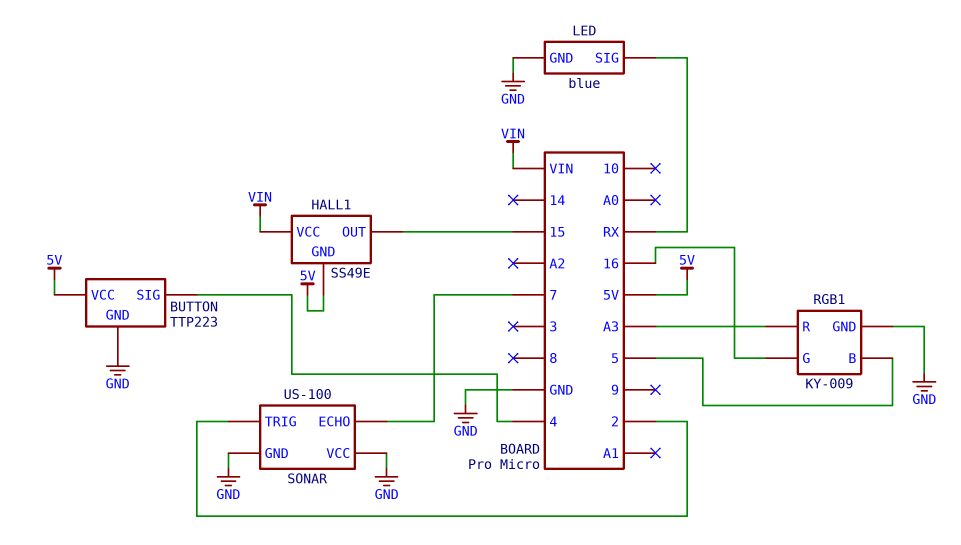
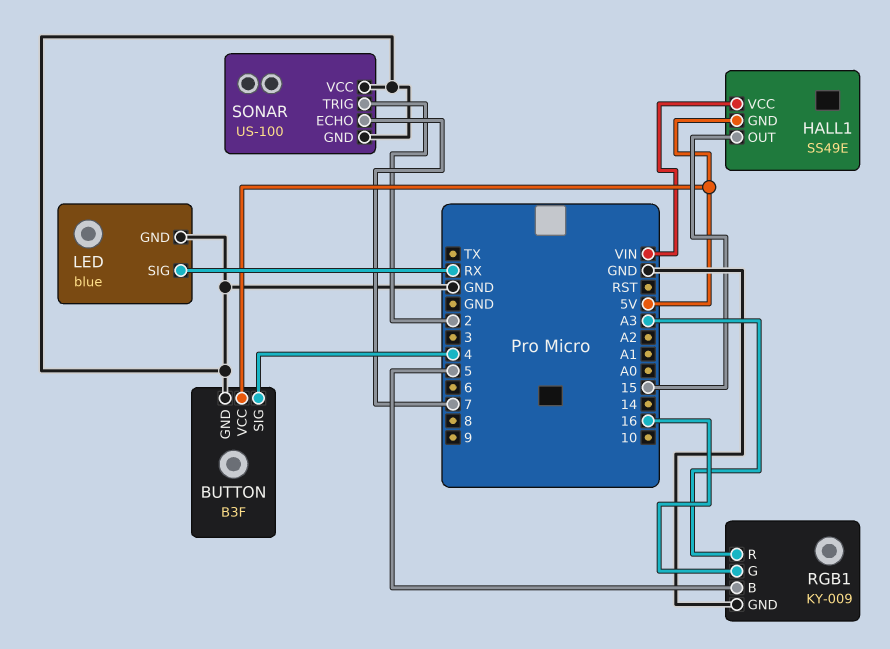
BUTTON: TTP223 -> B3F

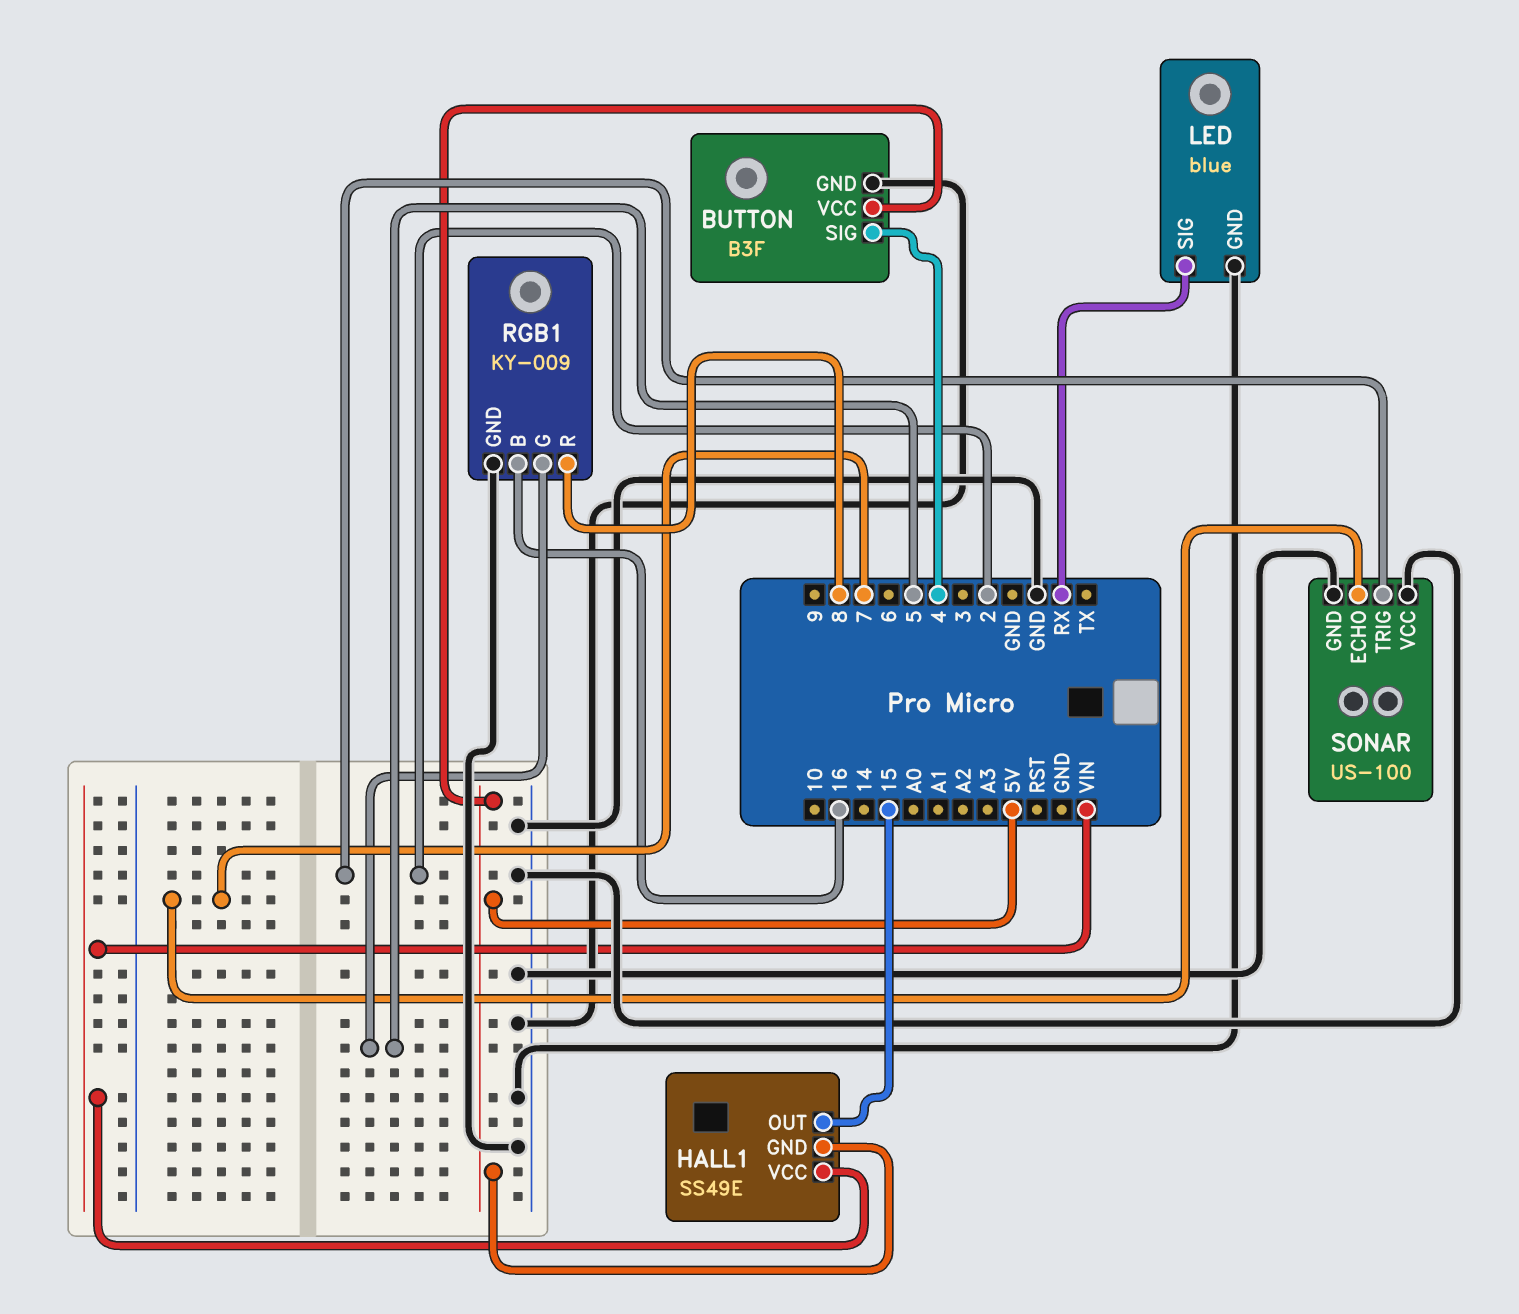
RGB1 pin B: 5 -> 16
RGB1 pin G: 16 -> 5
RGB1 pin R: A3 -> 8

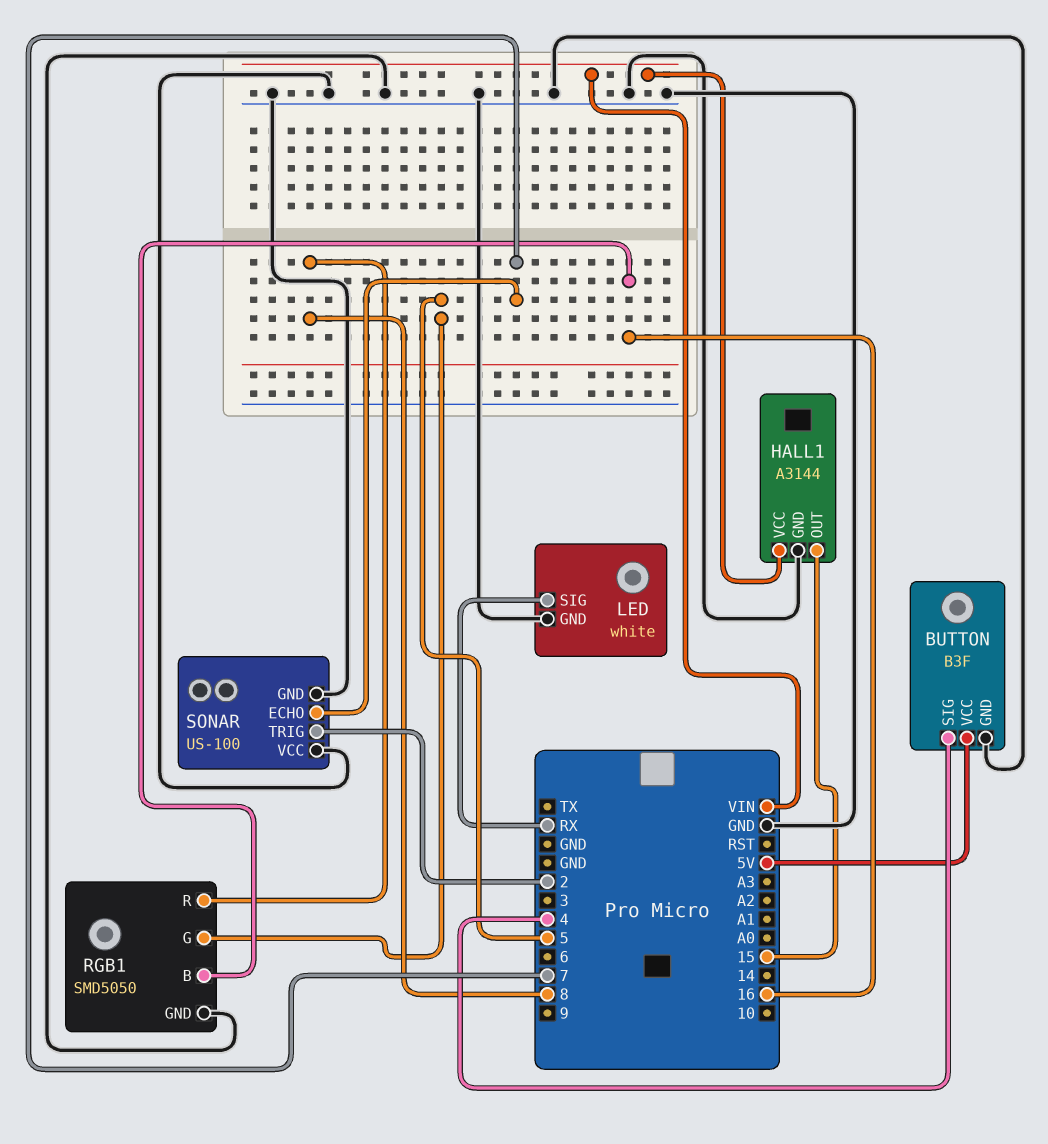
HALL1: SS49E -> A3144
HALL1 pin GND: 5V -> GND
LED: blue -> white
RGB1: KY-009 -> SMD5050

